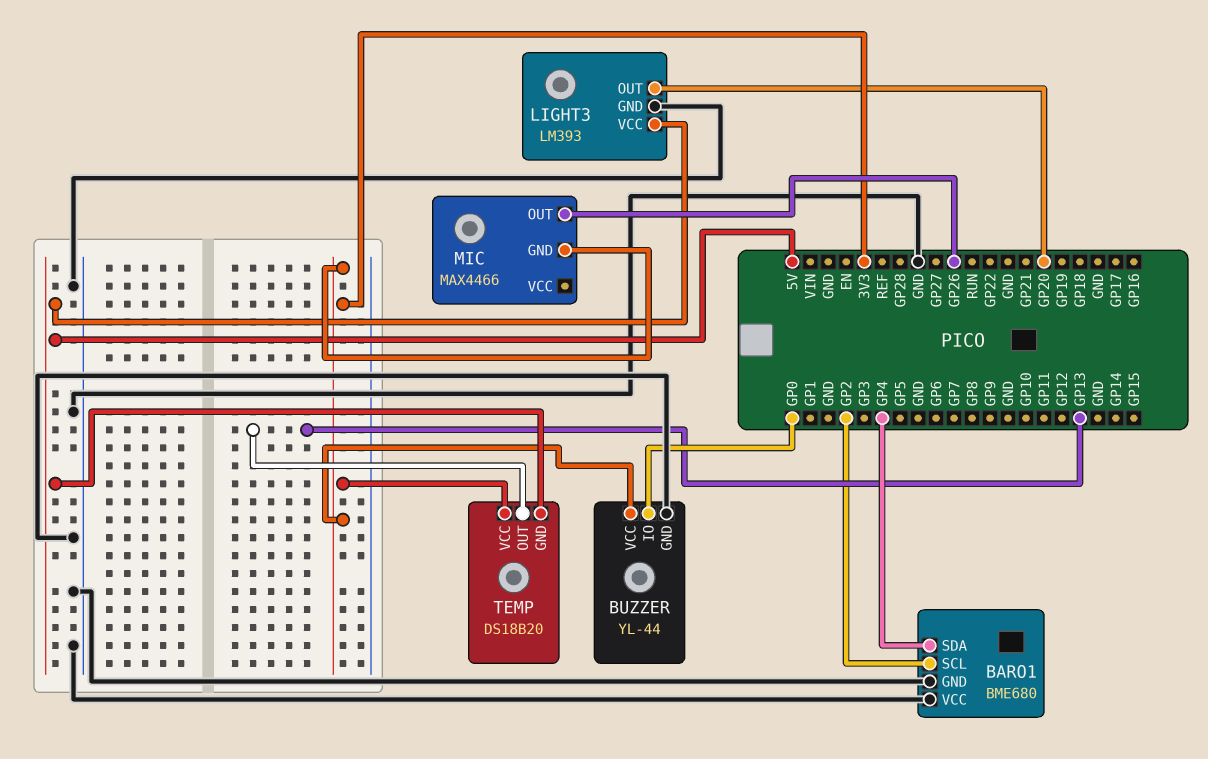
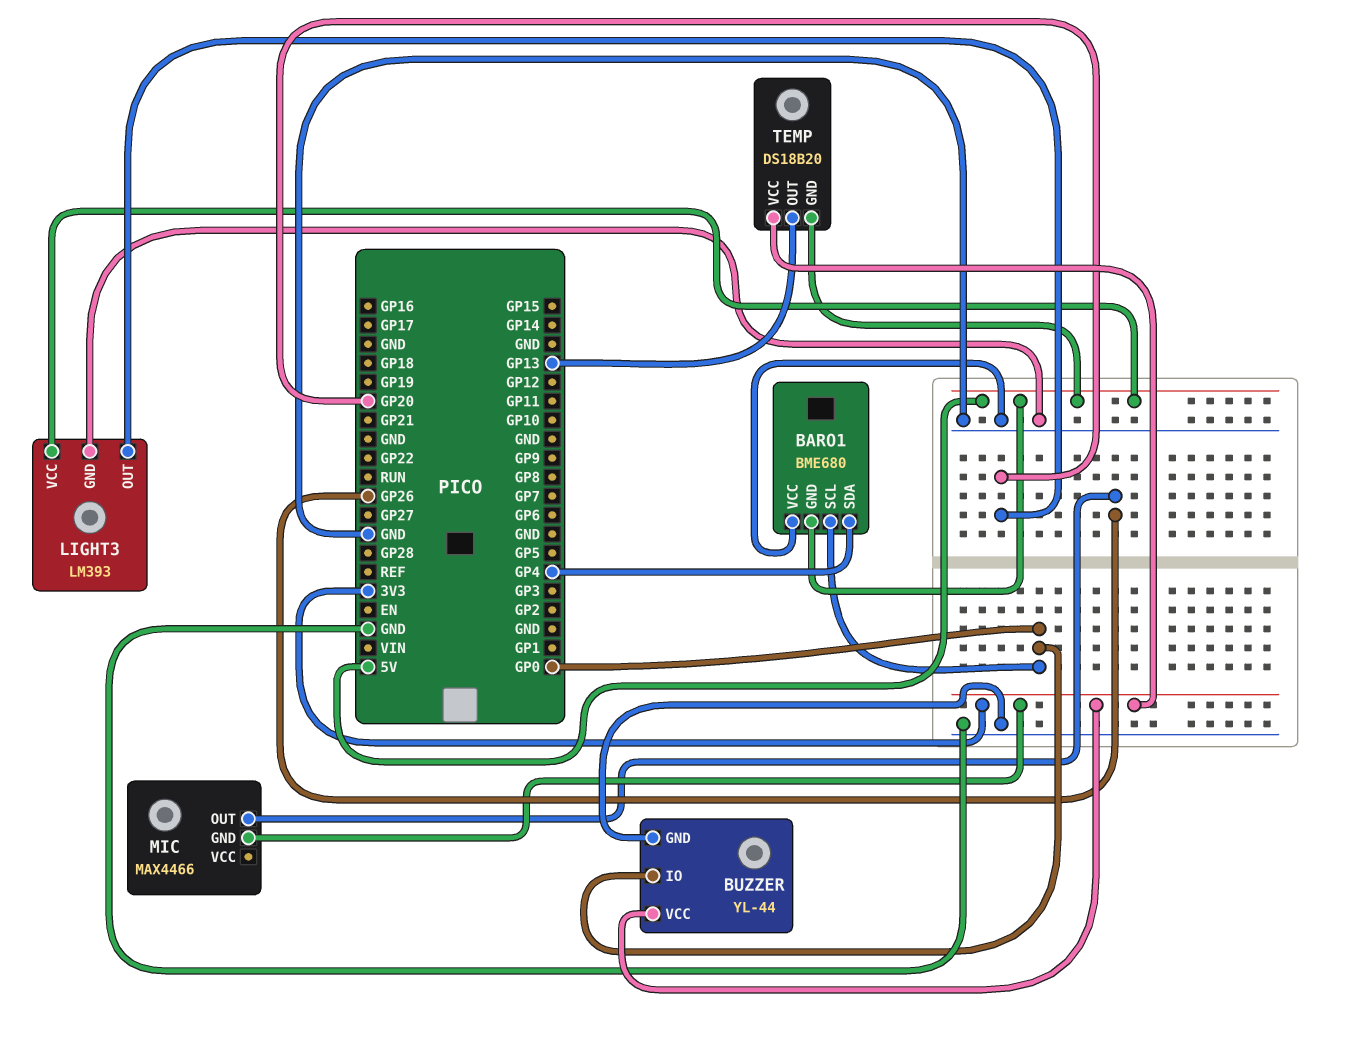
BARO1 pin GND: GND -> 5V
BARO1 pin SCL: GP2 -> GP0

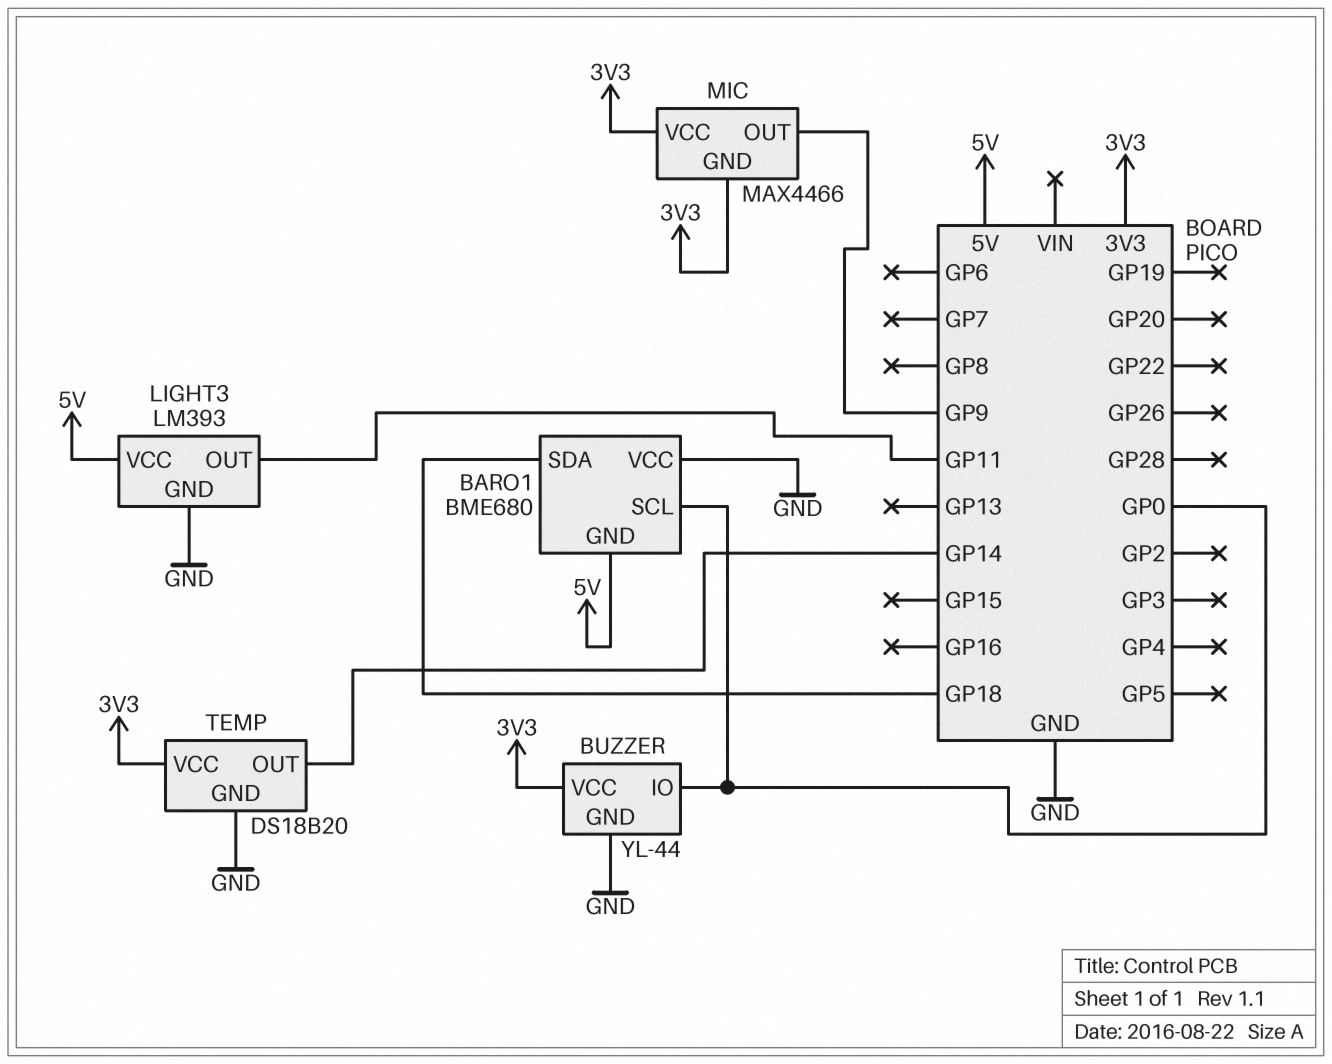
BARO1 pin SDA: GP4 -> GP18
LIGHT3 pin OUT: GP20 -> GP11
MIC pin OUT: GP26 -> GP9
MIC pin VCC: none -> 3V3
TEMP pin GND: 5V -> GND
TEMP pin OUT: GP13 -> GP14

